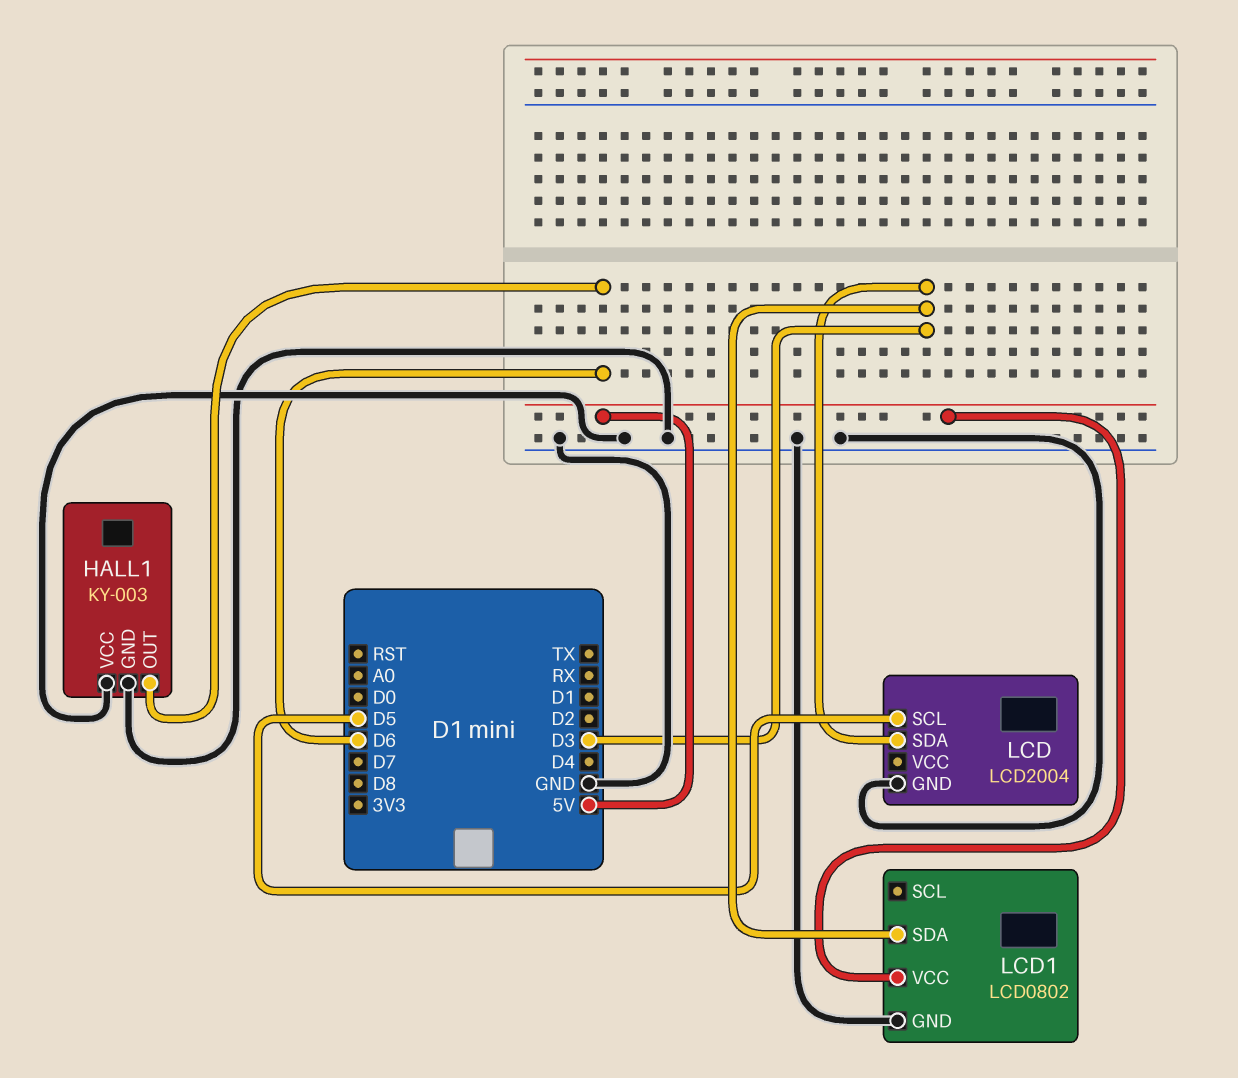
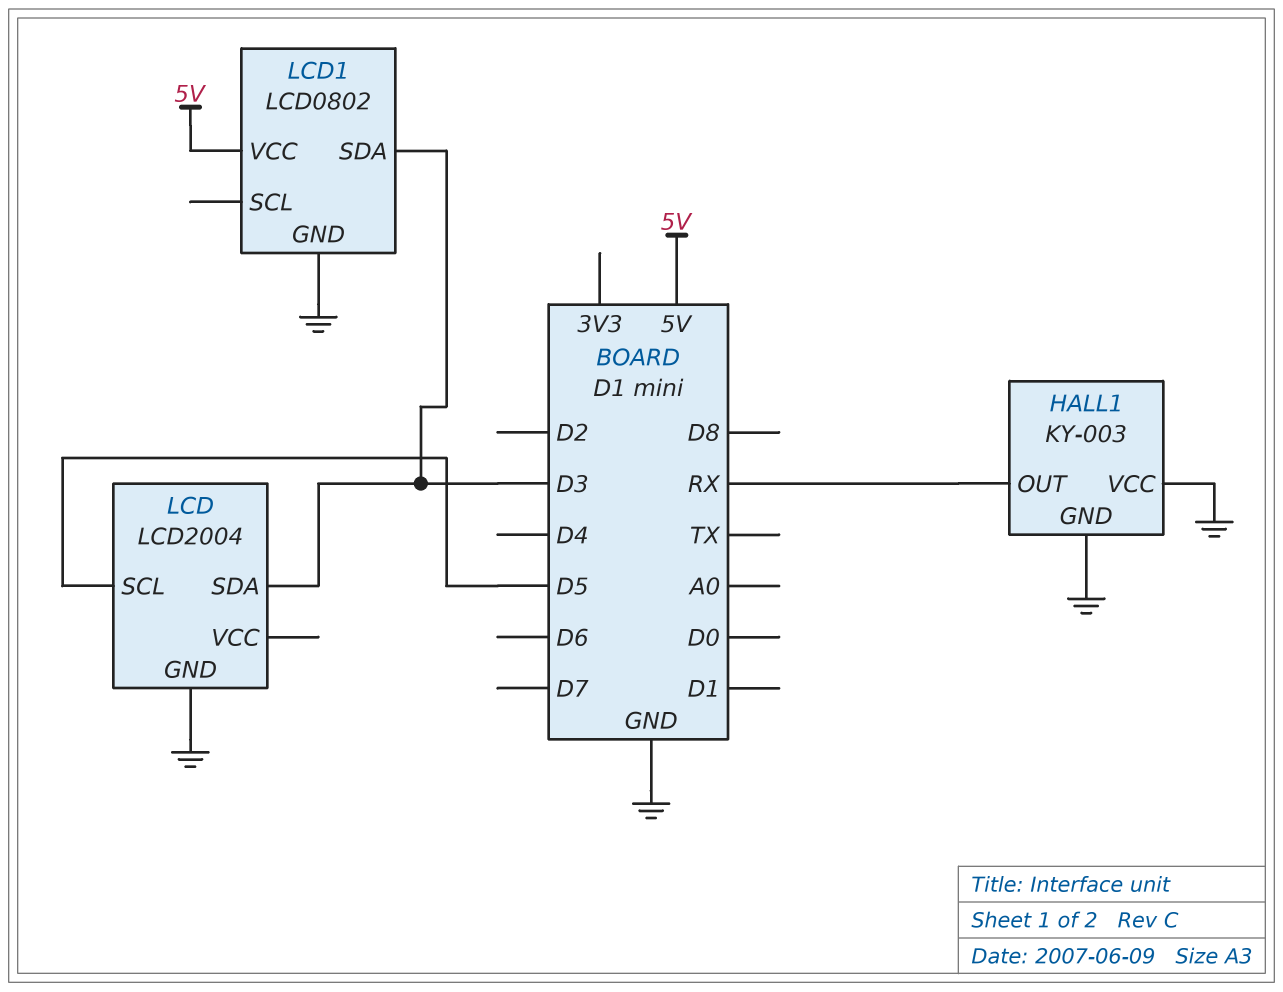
HALL1 pin OUT: D6 -> RX

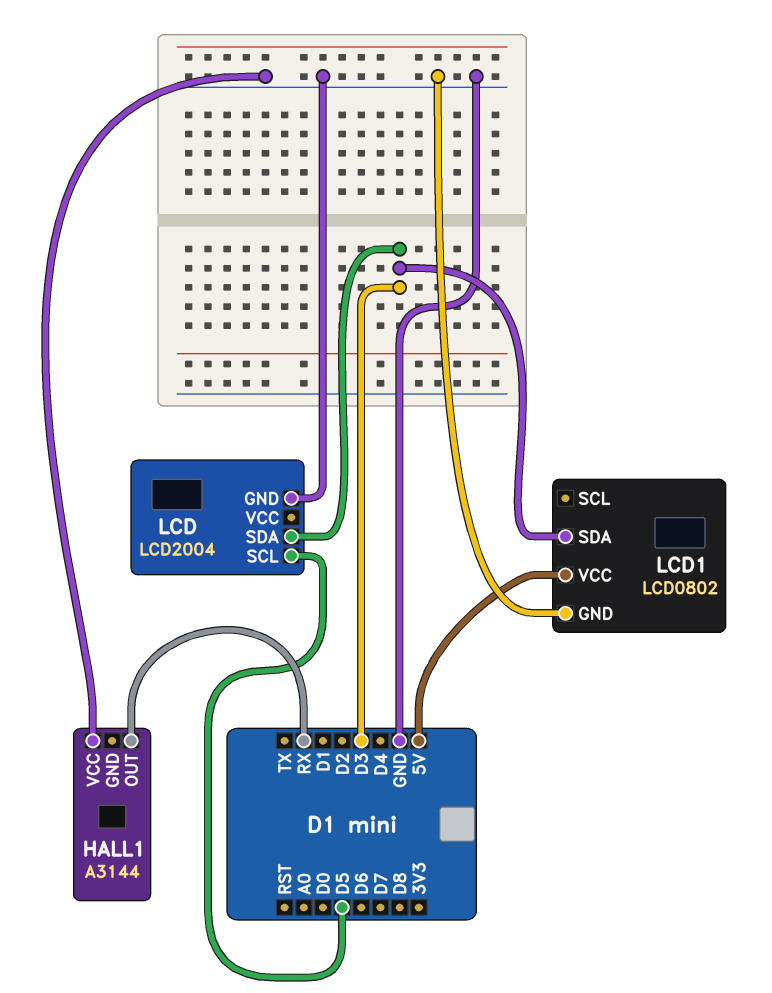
HALL1: KY-003 -> A3144
HALL1 pin GND: GND -> none

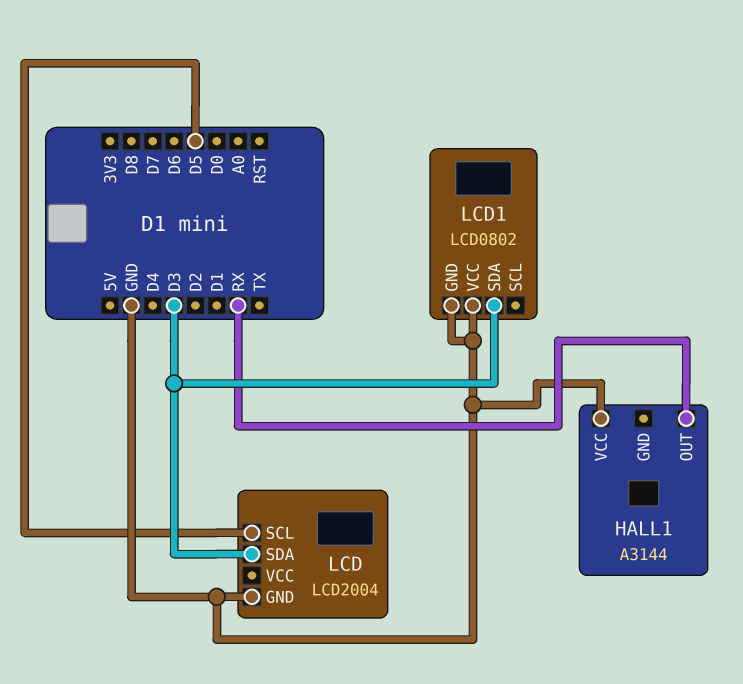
LCD1 pin VCC: 5V -> GND

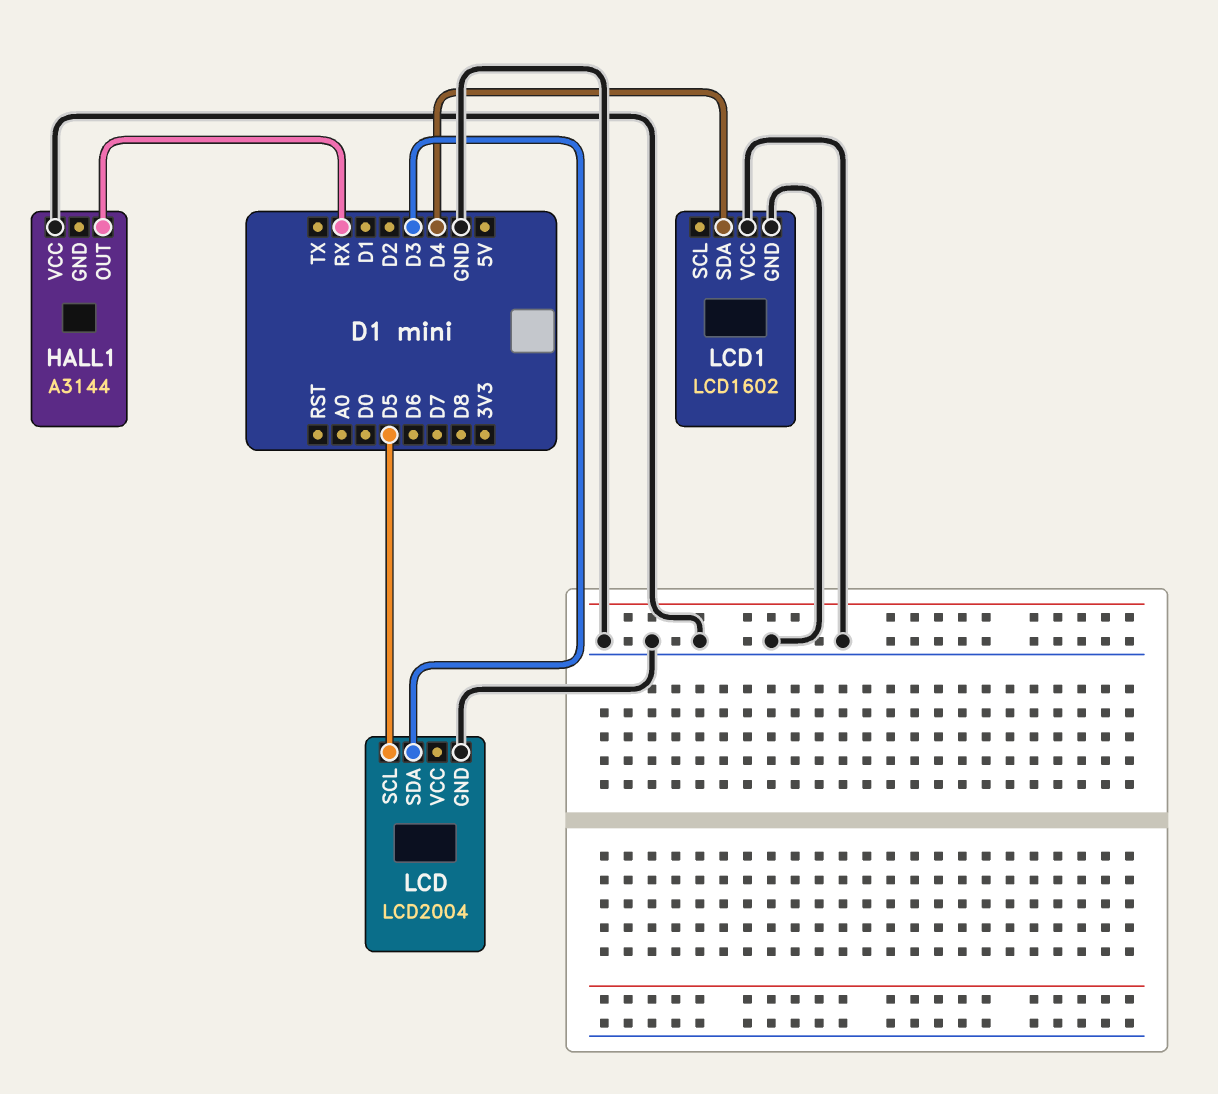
LCD1: LCD0802 -> LCD1602
LCD1 pin SDA: D3 -> D4

